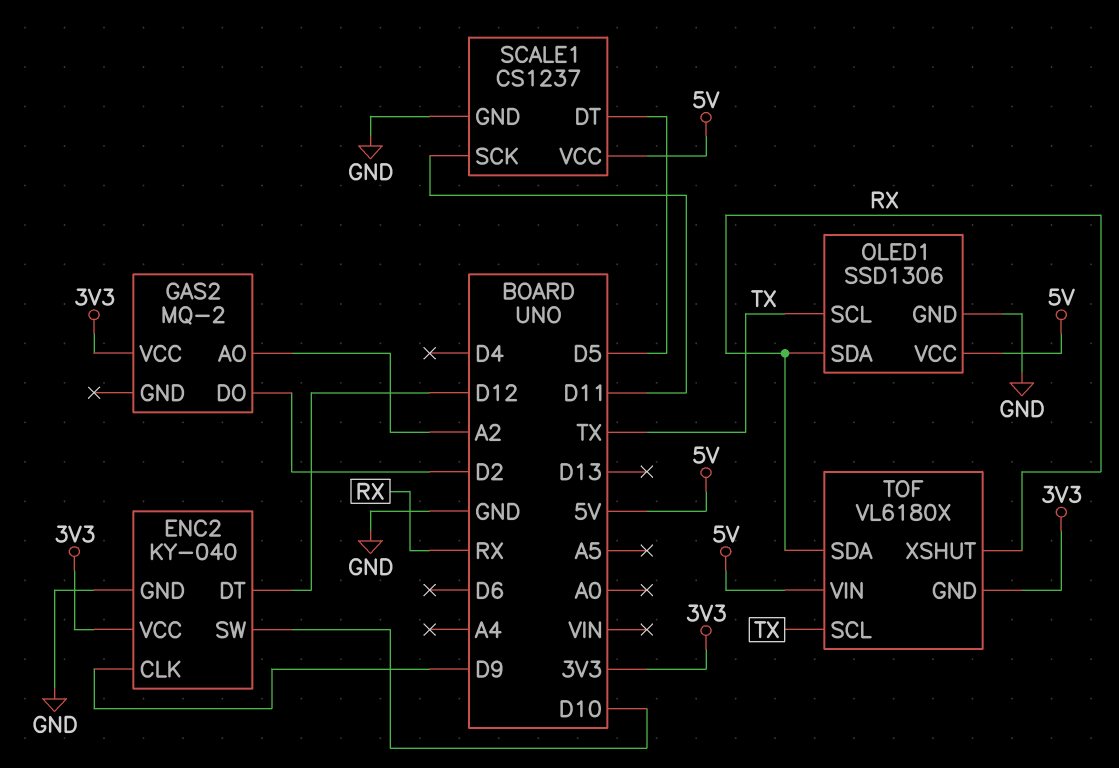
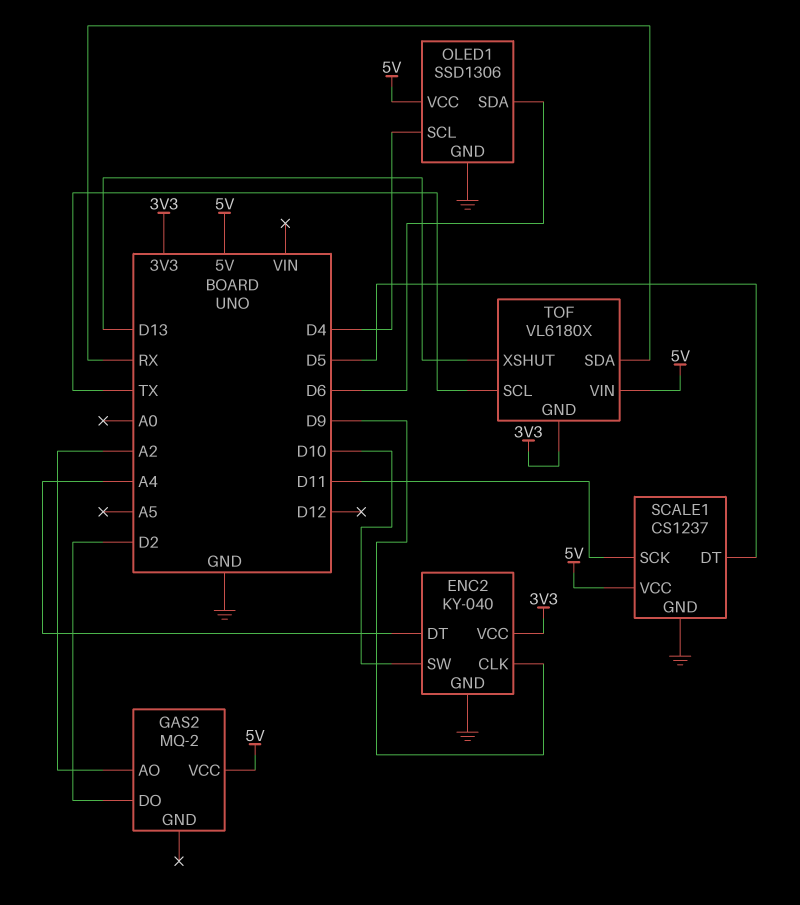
ENC2 pin DT: D12 -> A4
GAS2 pin VCC: 3V3 -> 5V
OLED1 pin SCL: TX -> D4
OLED1 pin SDA: RX -> D6
TOF pin XSHUT: RX -> D13

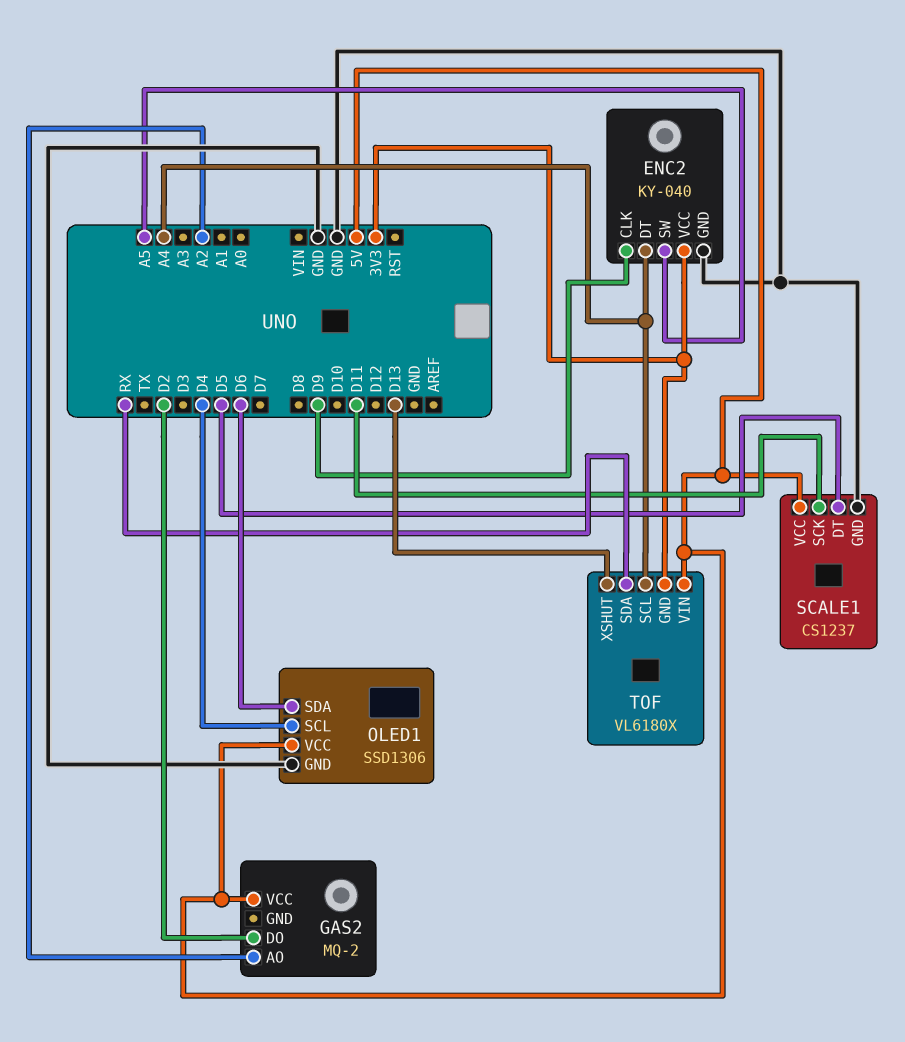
ENC2 pin SW: D10 -> A5
TOF pin SCL: TX -> A4

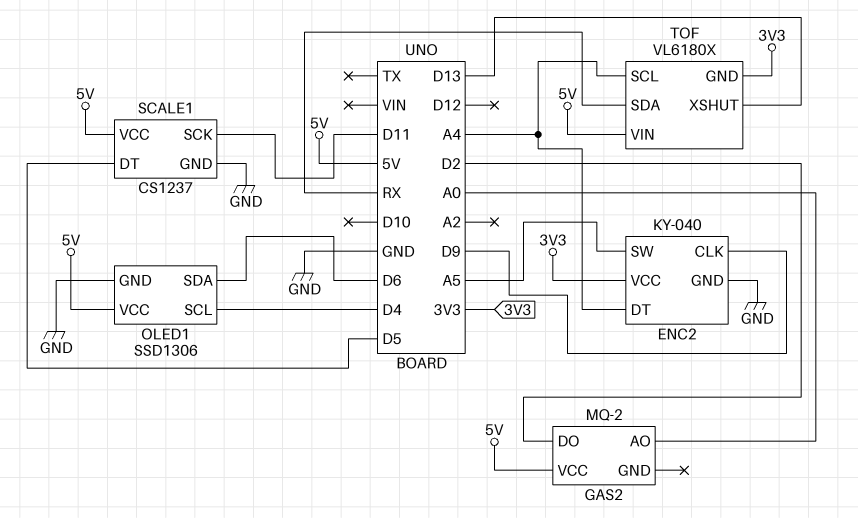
GAS2 pin AO: A2 -> A0

